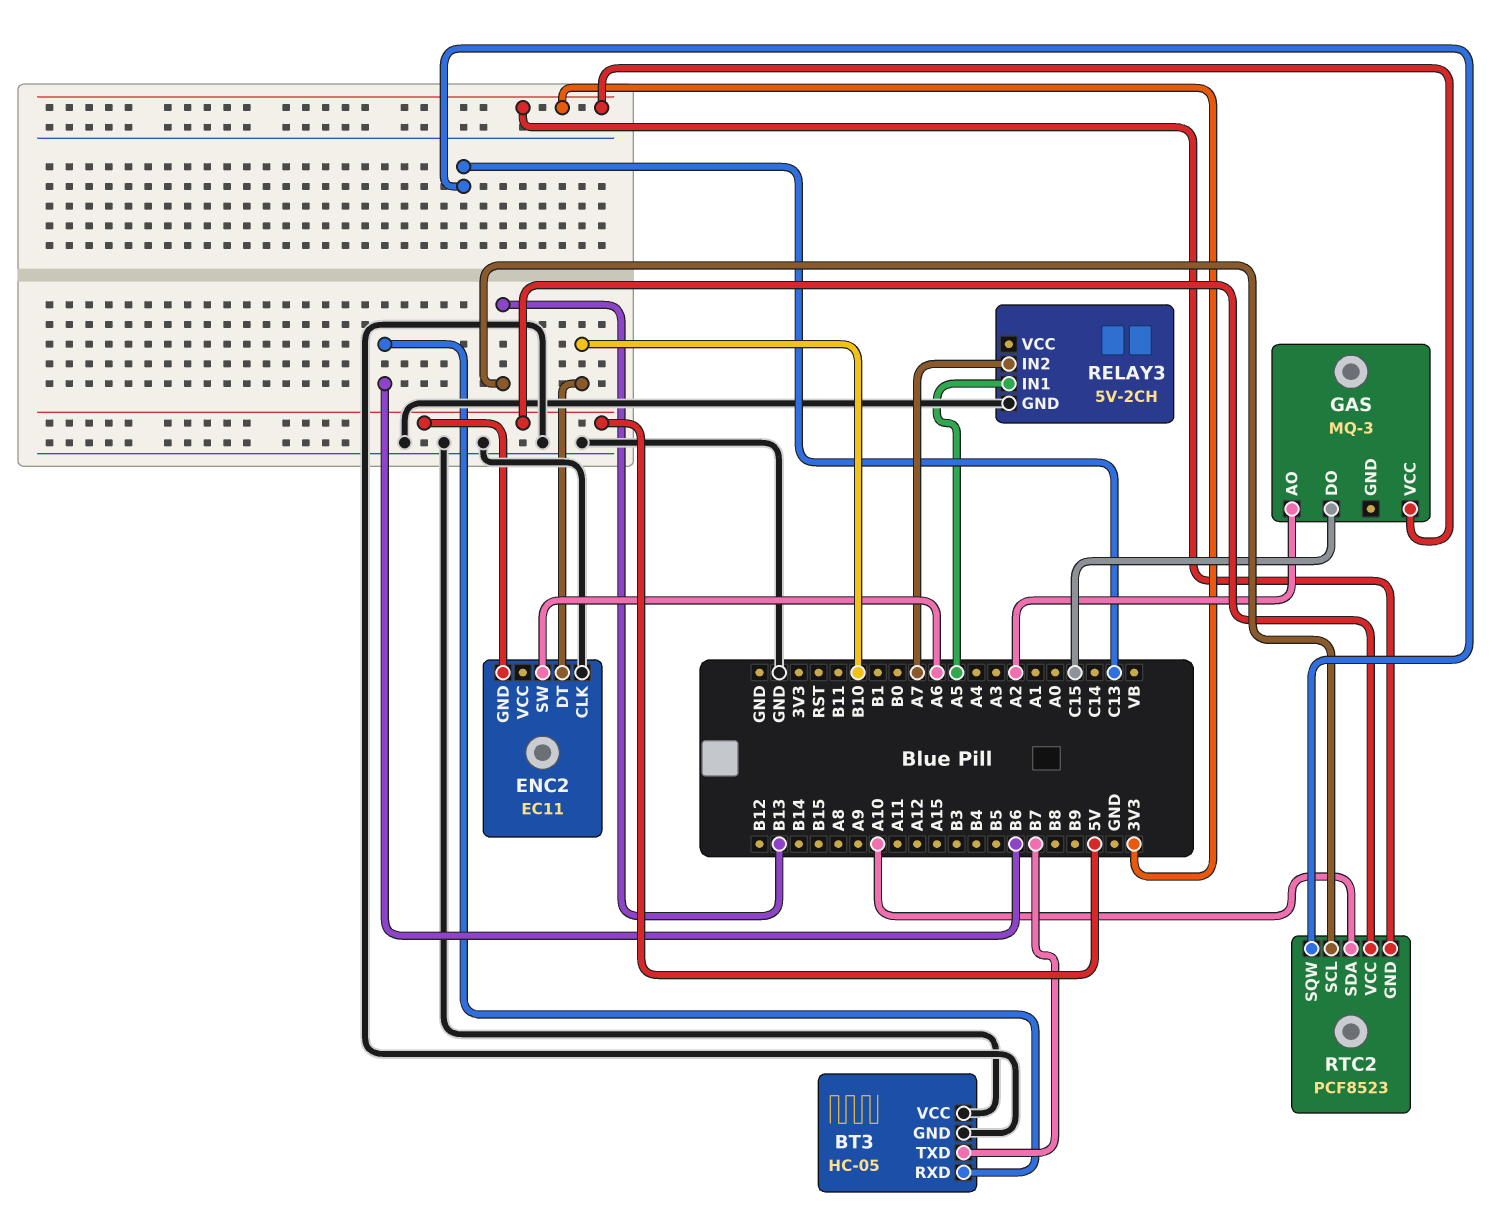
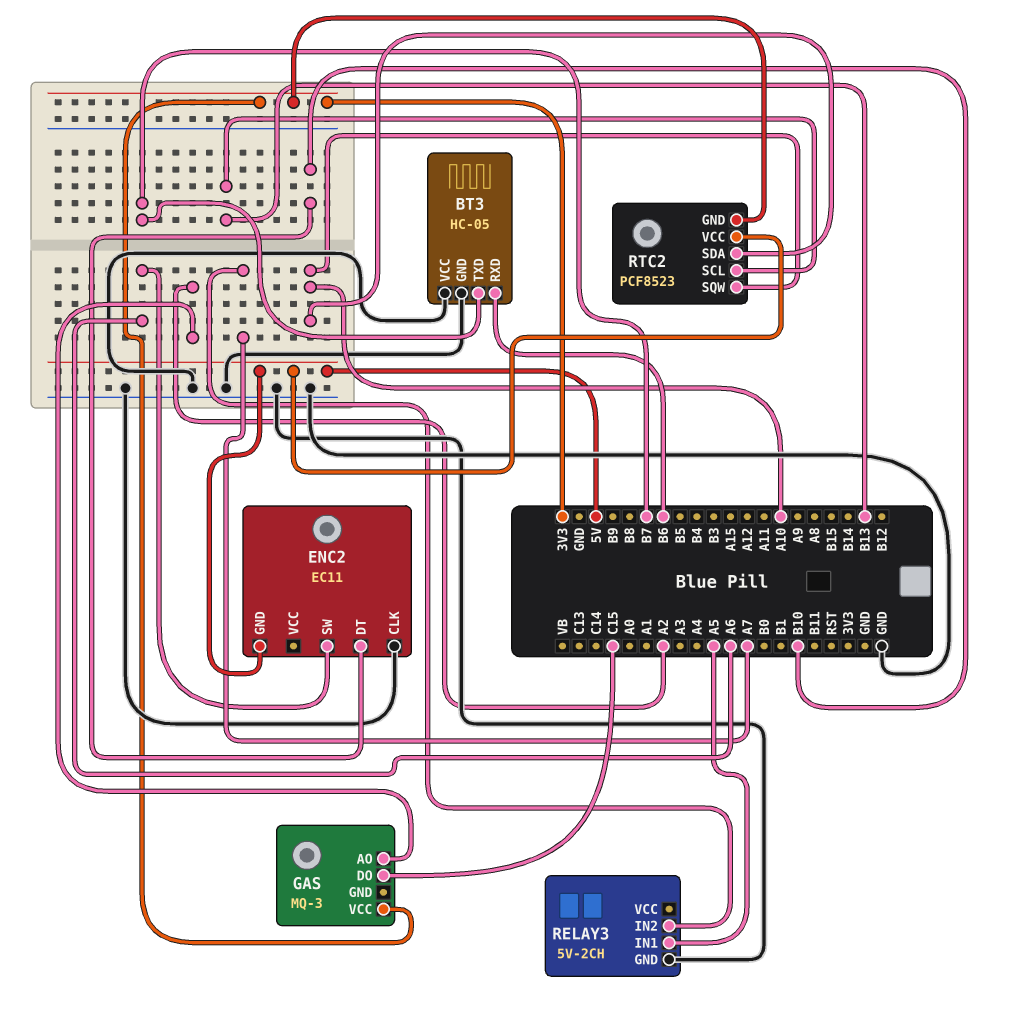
RTC2 pin SQW: C13 -> A10

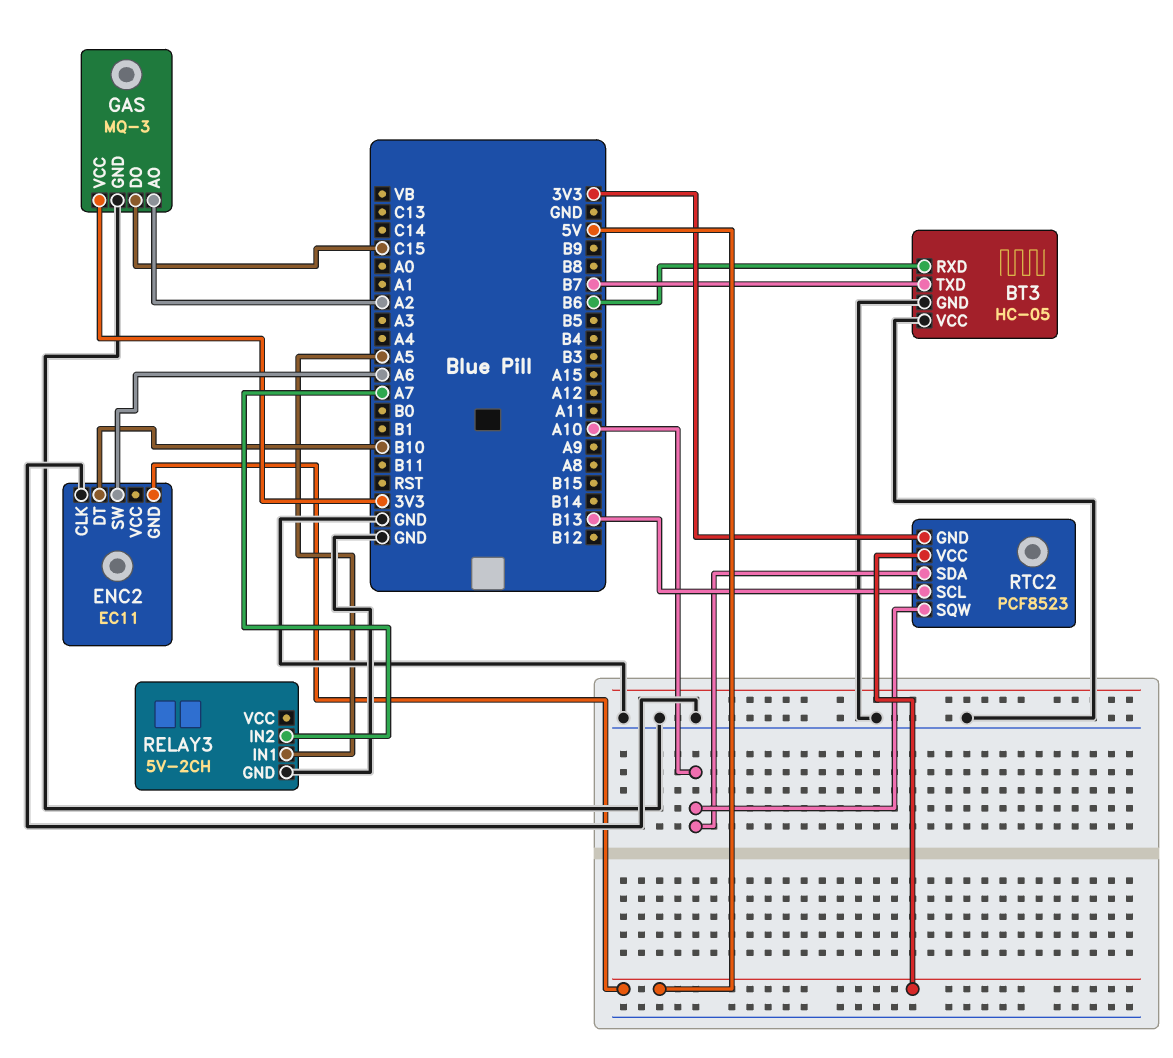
GAS pin GND: none -> GND

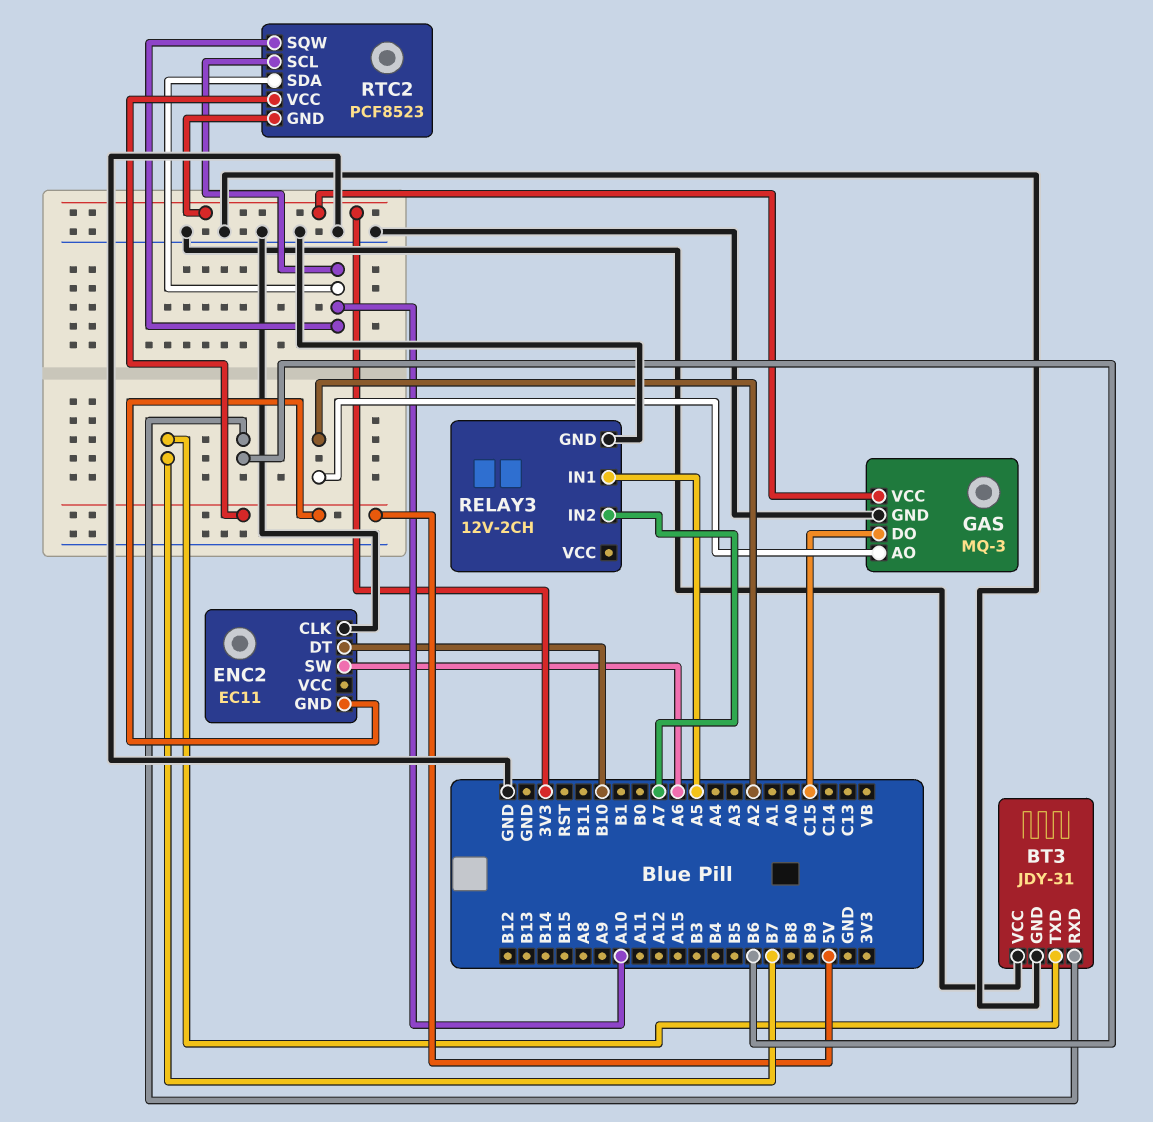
BT3: HC-05 -> JDY-31
RELAY3: 5V-2CH -> 12V-2CH
RTC2 pin SCL: B13 -> A10

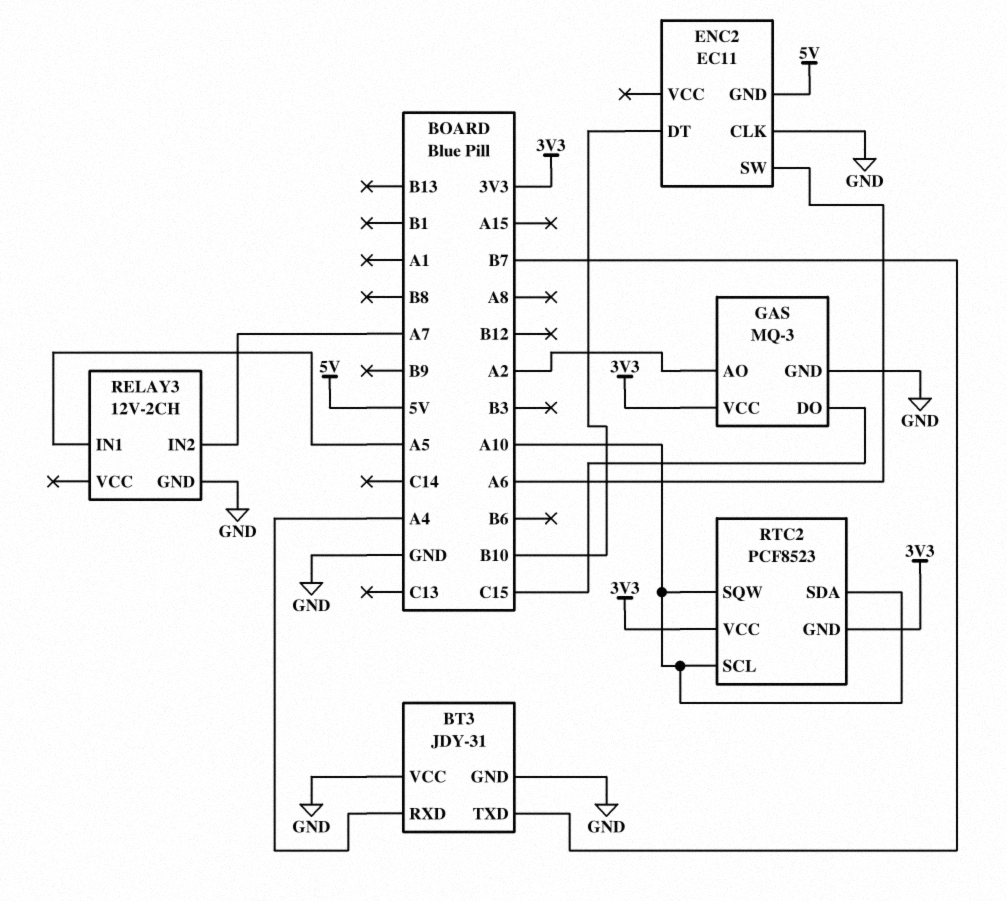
BT3 pin RXD: B6 -> A4
RTC2 pin VCC: 5V -> 3V3

